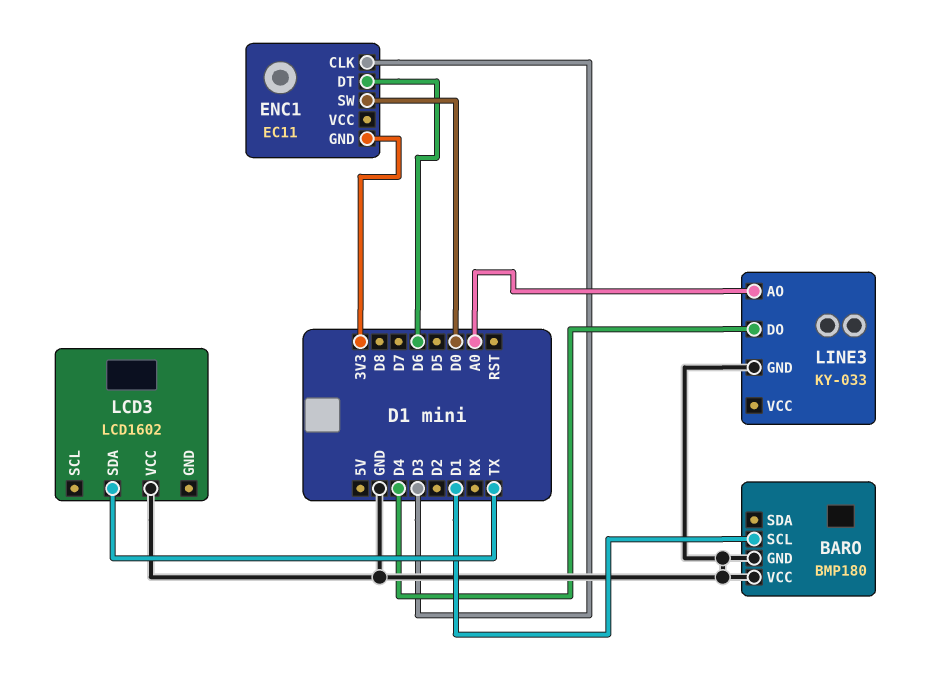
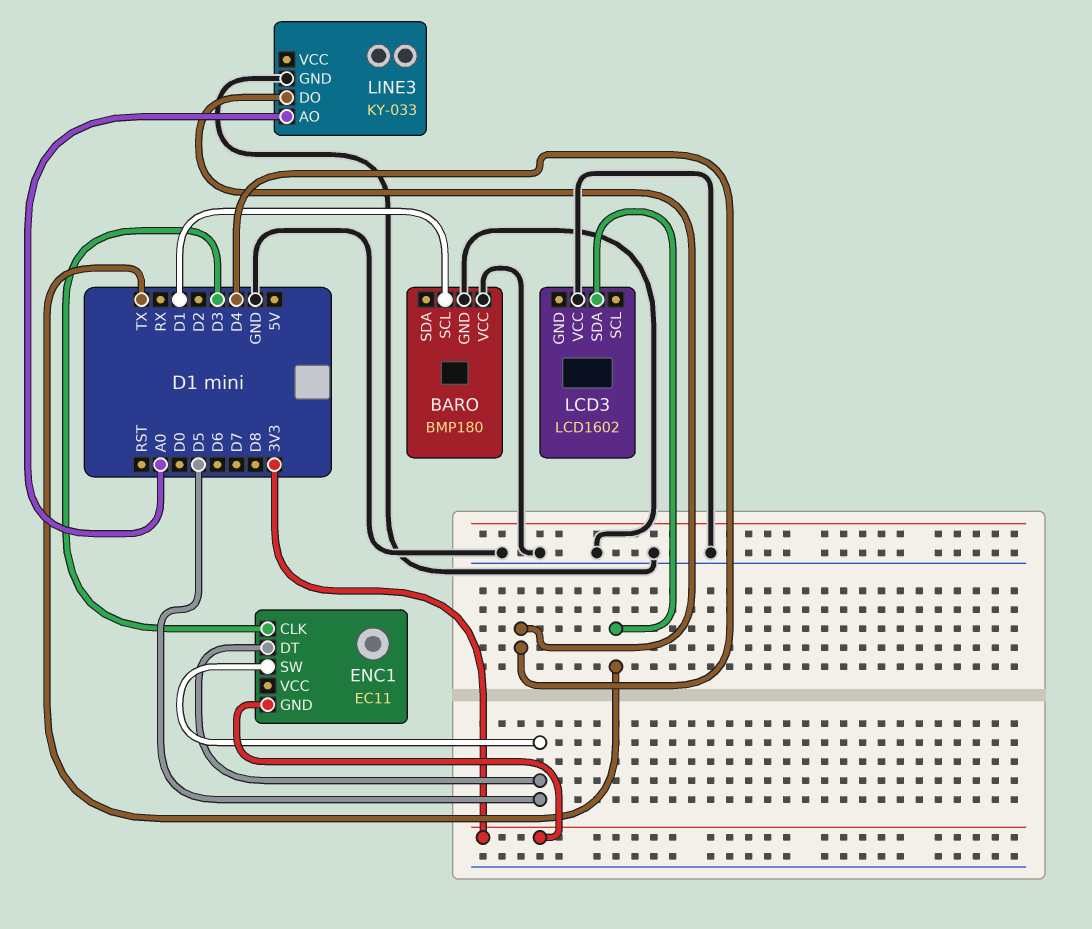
ENC1 pin DT: D6 -> D5
ENC1 pin SW: D0 -> D5

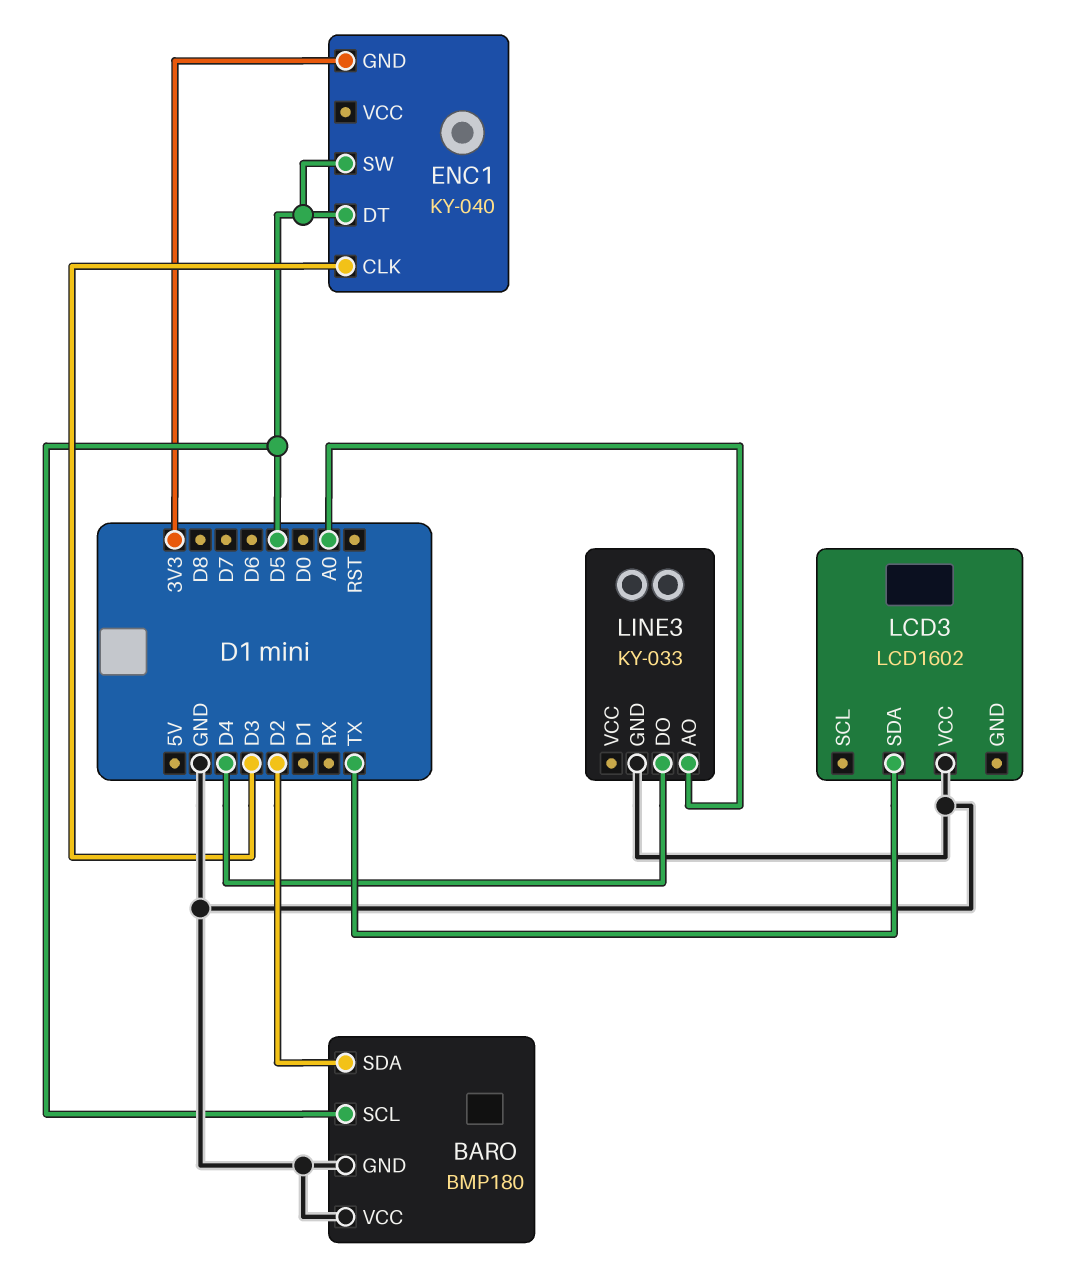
BARO pin SCL: D1 -> D5
BARO pin SDA: none -> D2
ENC1: EC11 -> KY-040

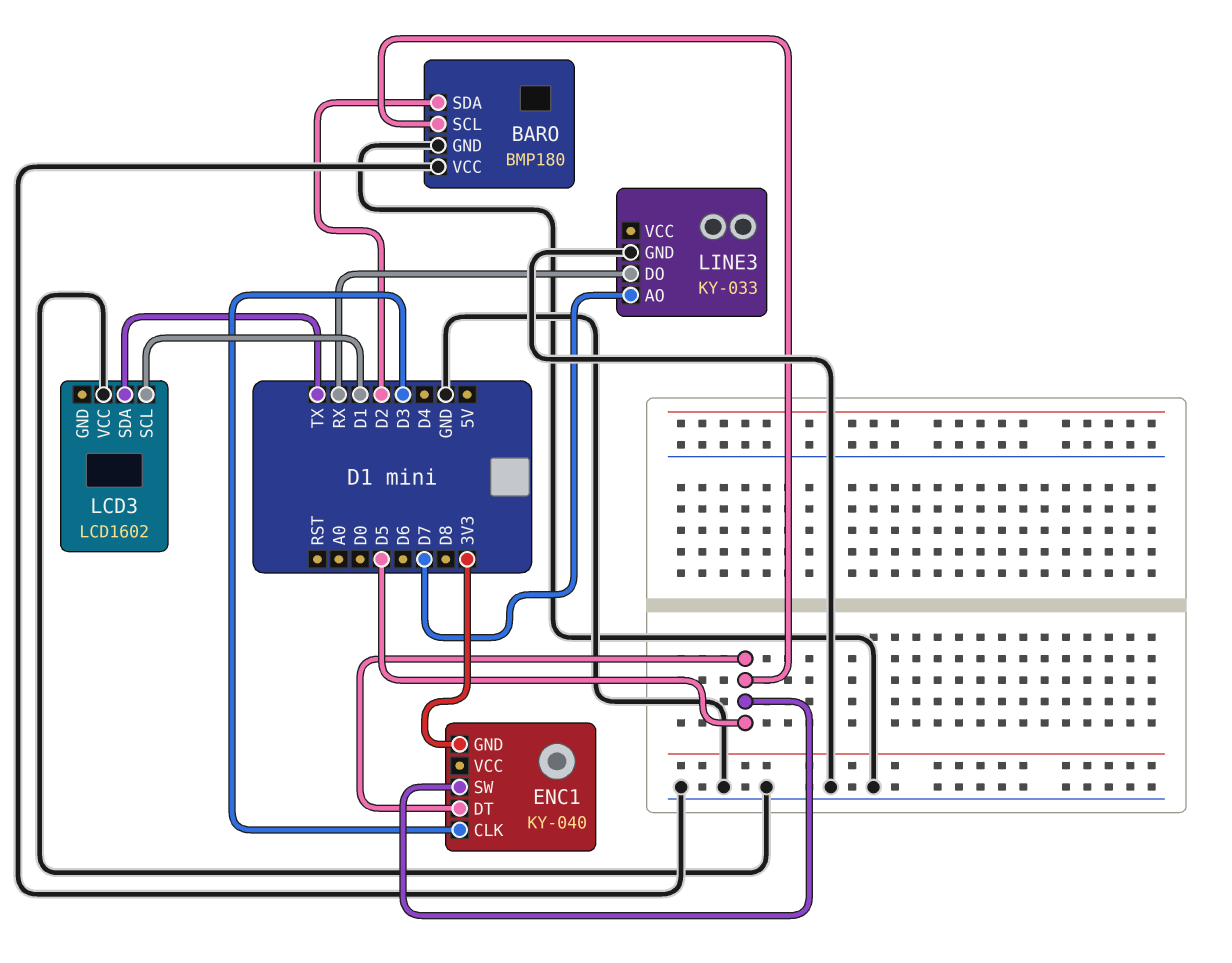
LCD3 pin SCL: none -> D1
LINE3 pin AO: A0 -> D7
LINE3 pin DO: D4 -> RX

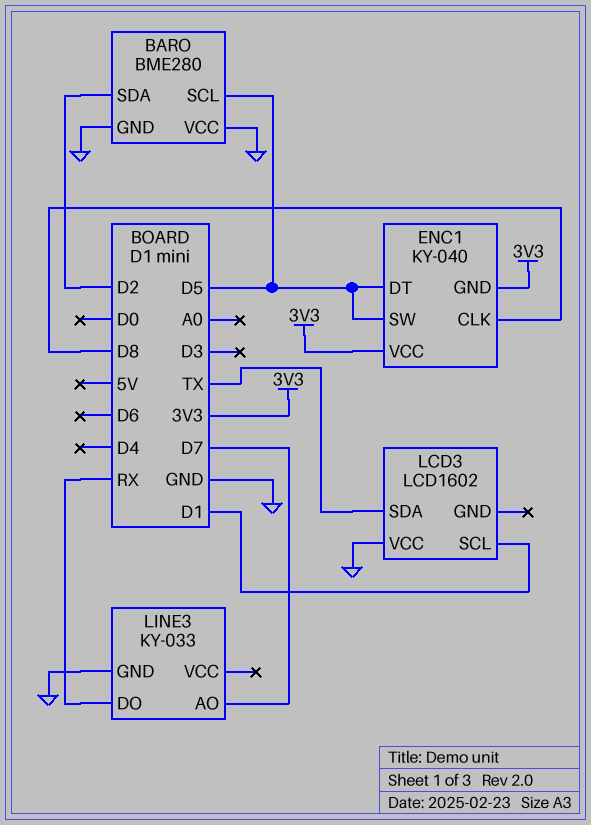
BARO: BMP180 -> BME280
ENC1 pin CLK: D3 -> D8
ENC1 pin VCC: none -> 3V3

